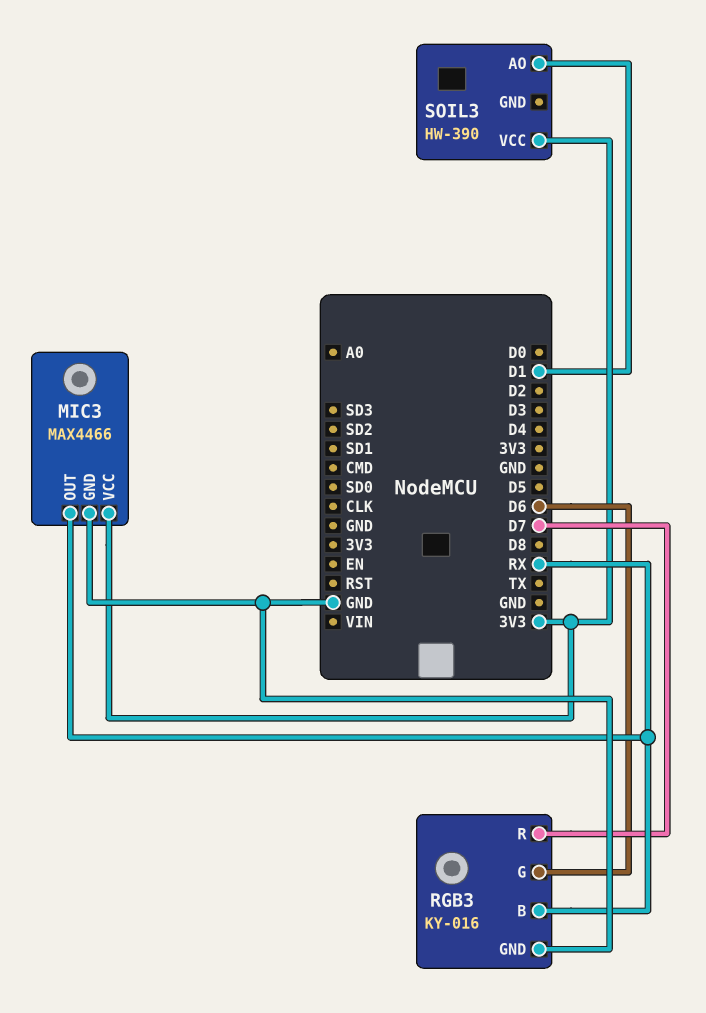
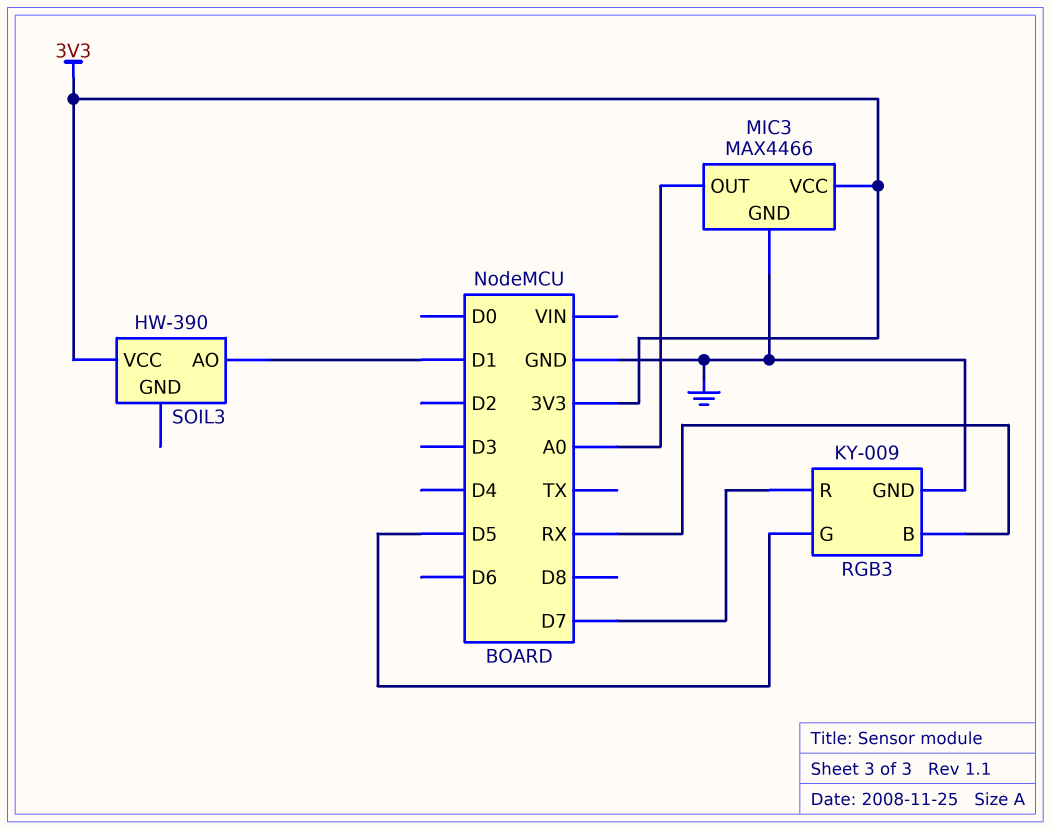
MIC3 pin OUT: RX -> A0
RGB3: KY-016 -> KY-009
RGB3 pin G: D6 -> D5

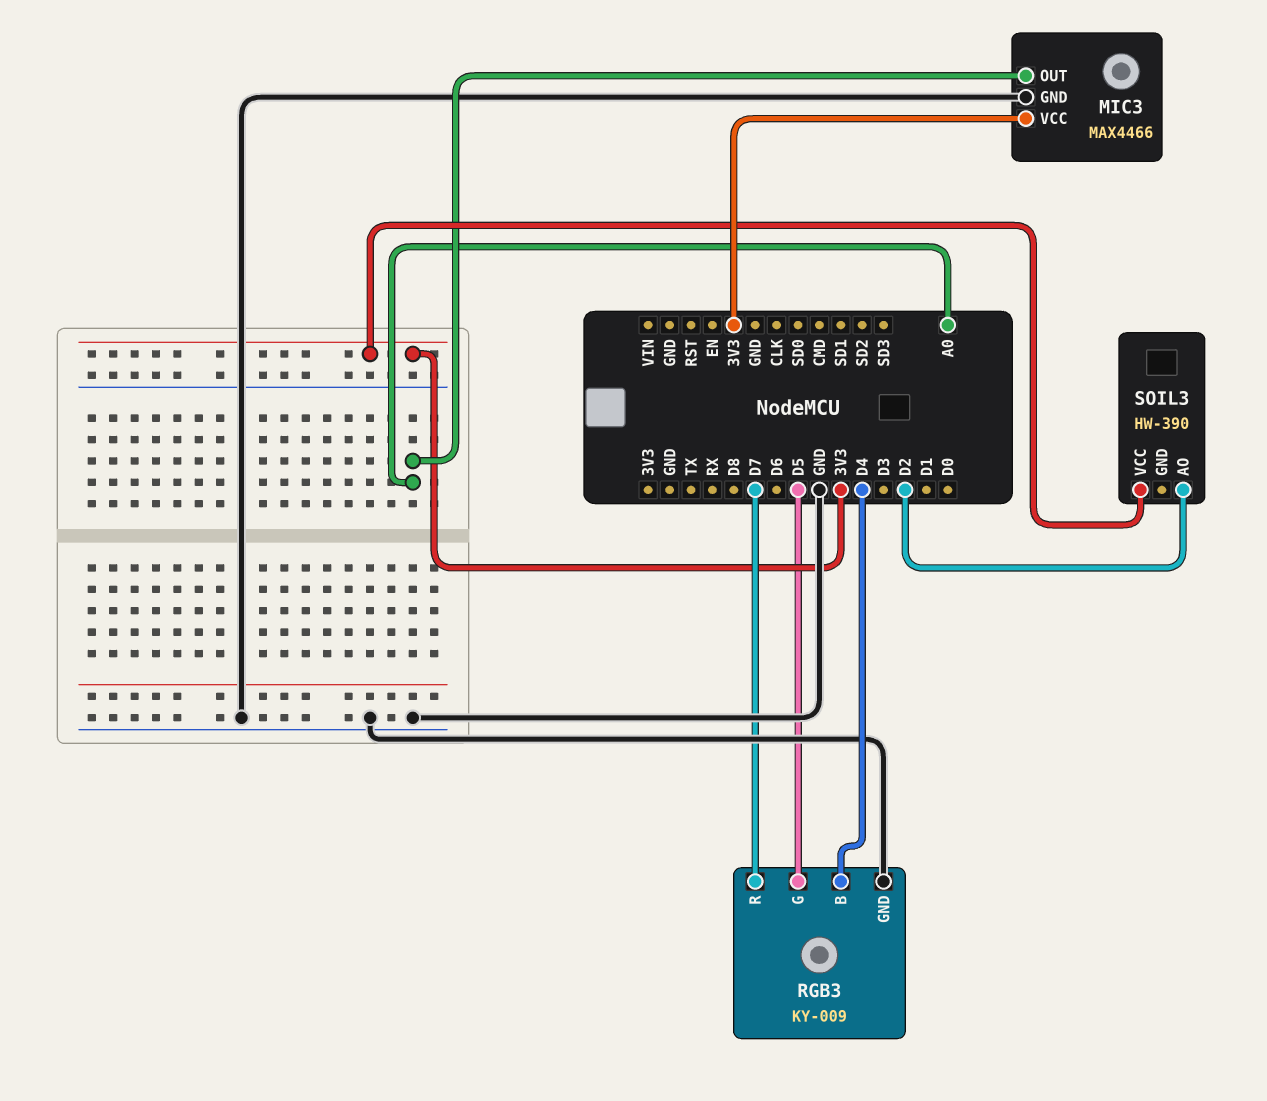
RGB3 pin B: RX -> D4
SOIL3 pin AO: D1 -> D2

